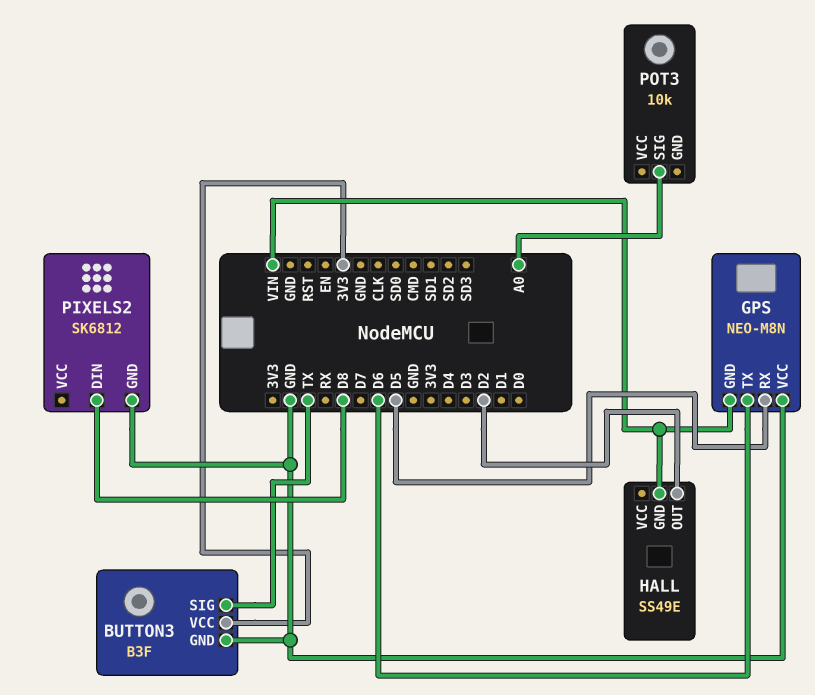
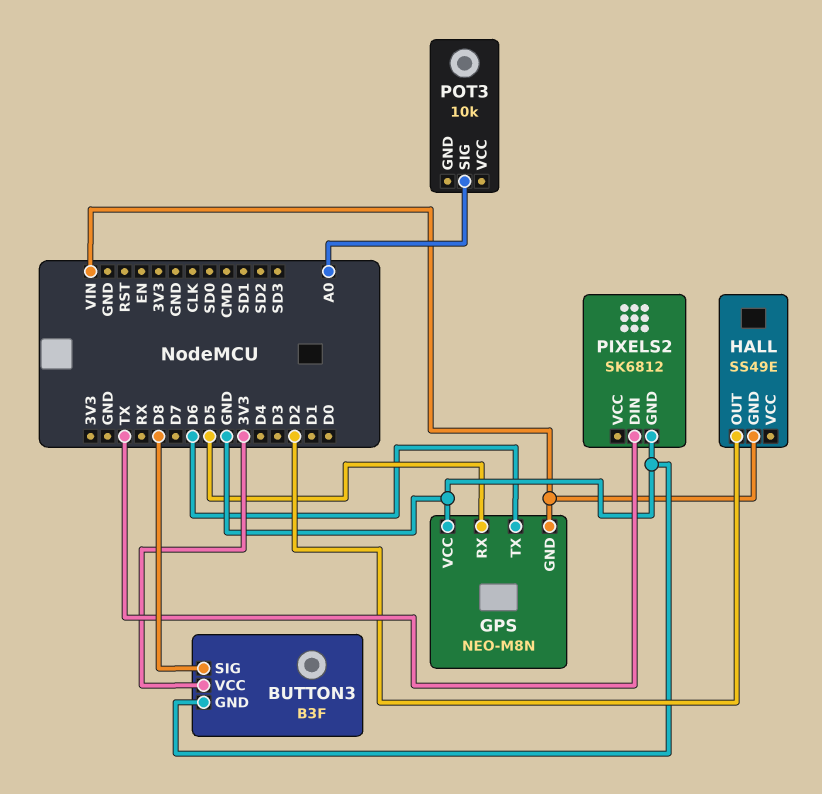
BUTTON3 pin SIG: TX -> D8
PIXELS2 pin DIN: D8 -> TX

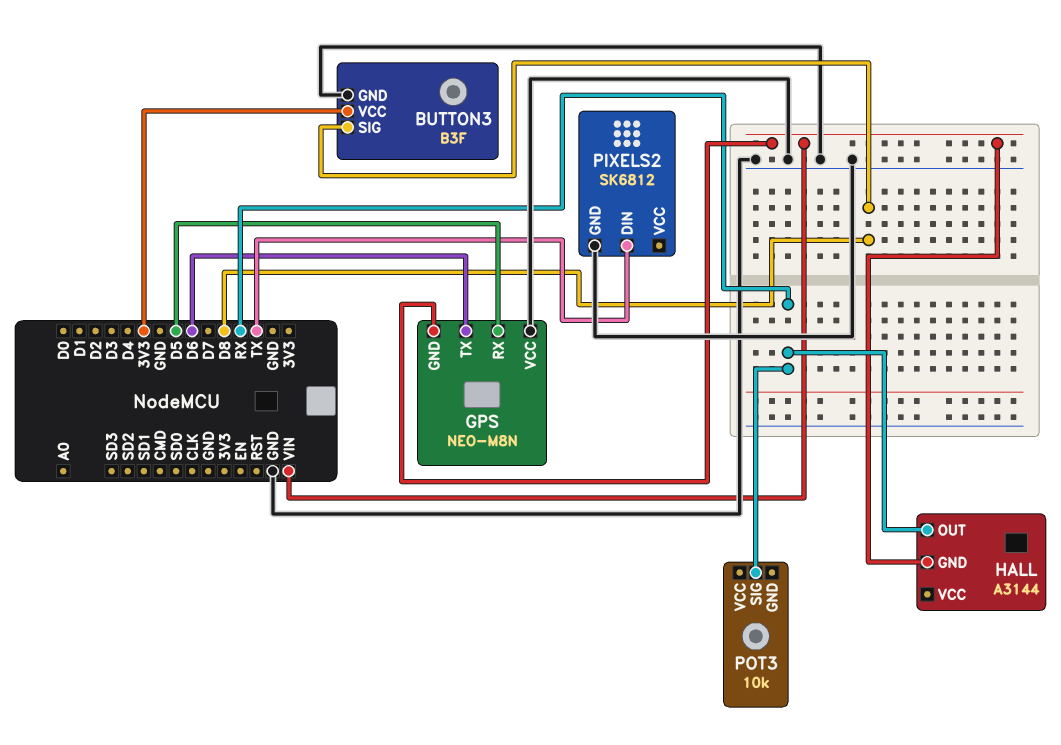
HALL: SS49E -> A3144
HALL pin OUT: D2 -> RX
POT3 pin SIG: A0 -> RX

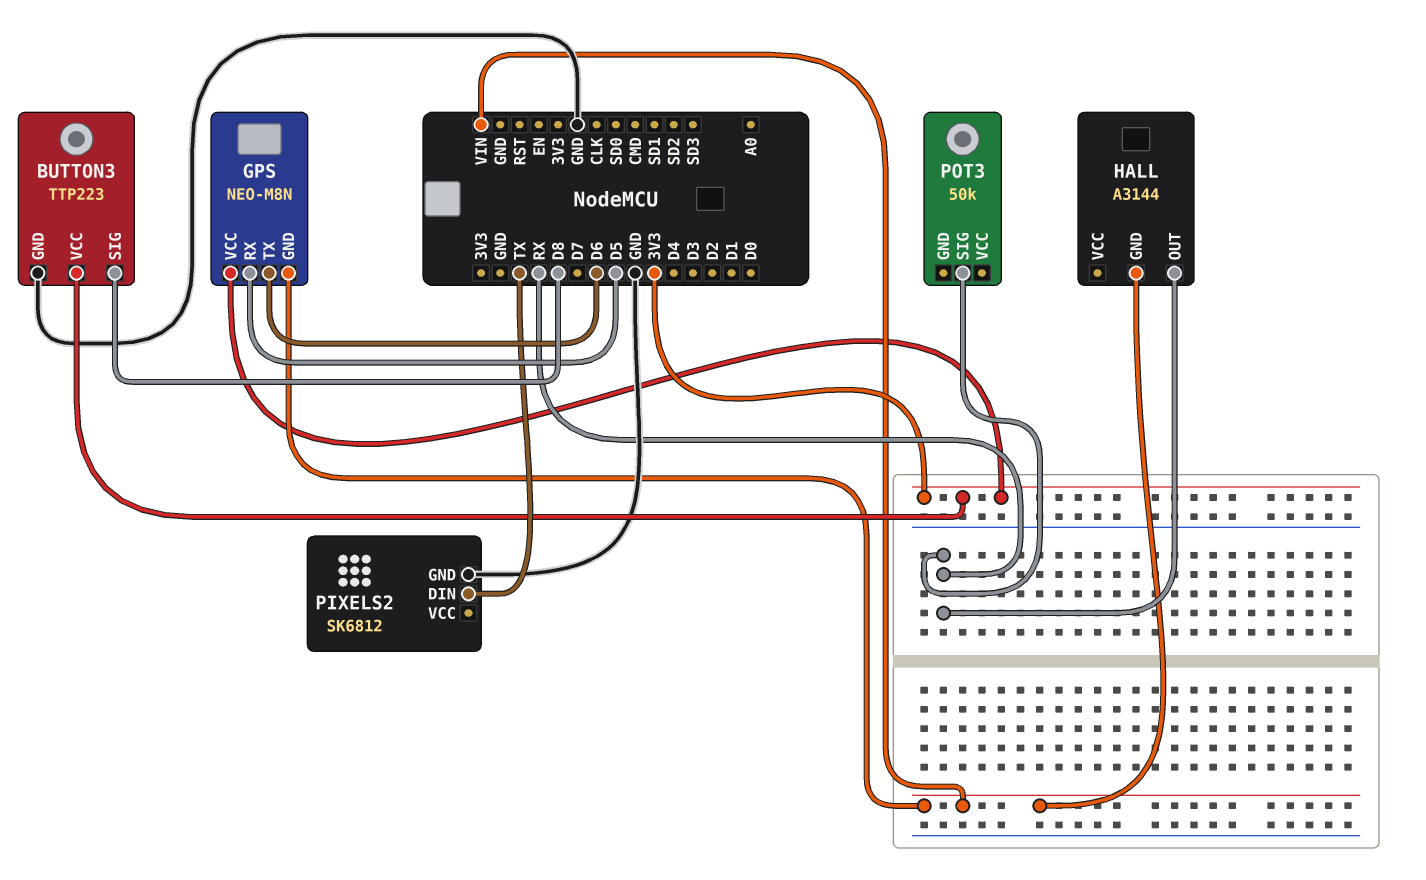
BUTTON3: B3F -> TTP223
GPS pin VCC: GND -> 3V3
POT3: 10k -> 50k

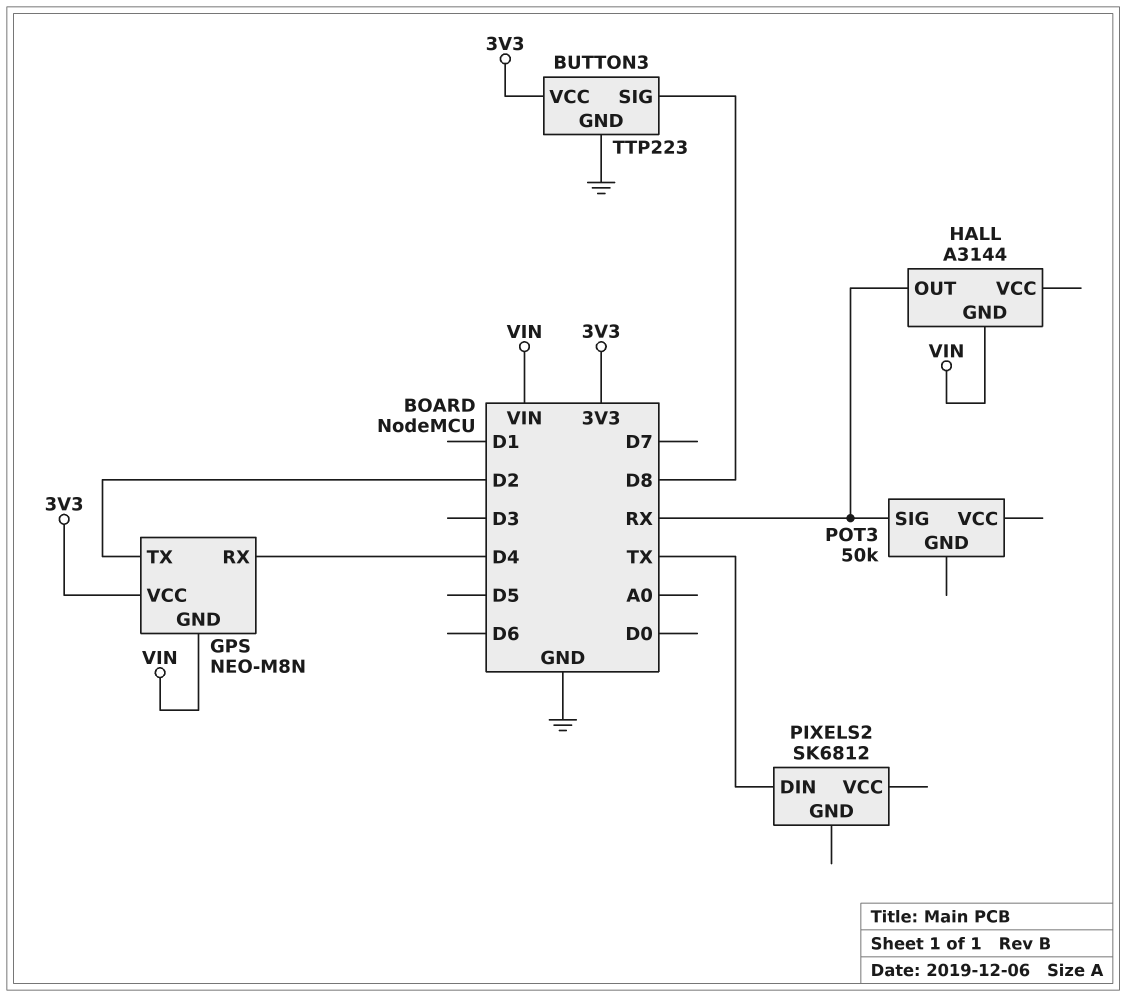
GPS pin RX: D5 -> D4
GPS pin TX: D6 -> D2
PIXELS2 pin GND: GND -> none

